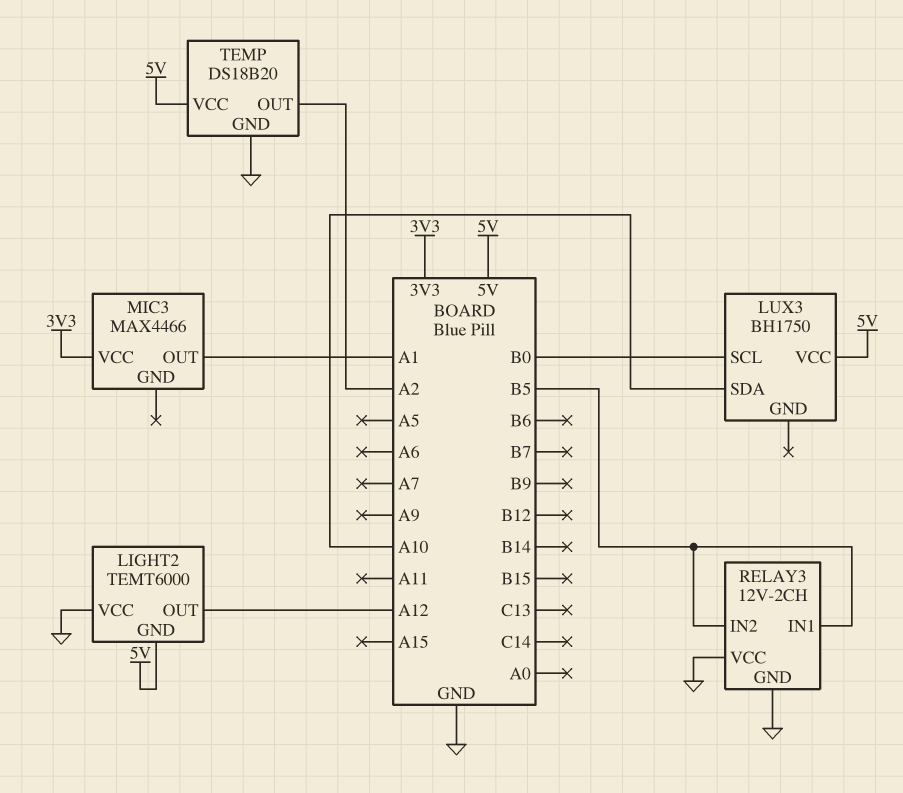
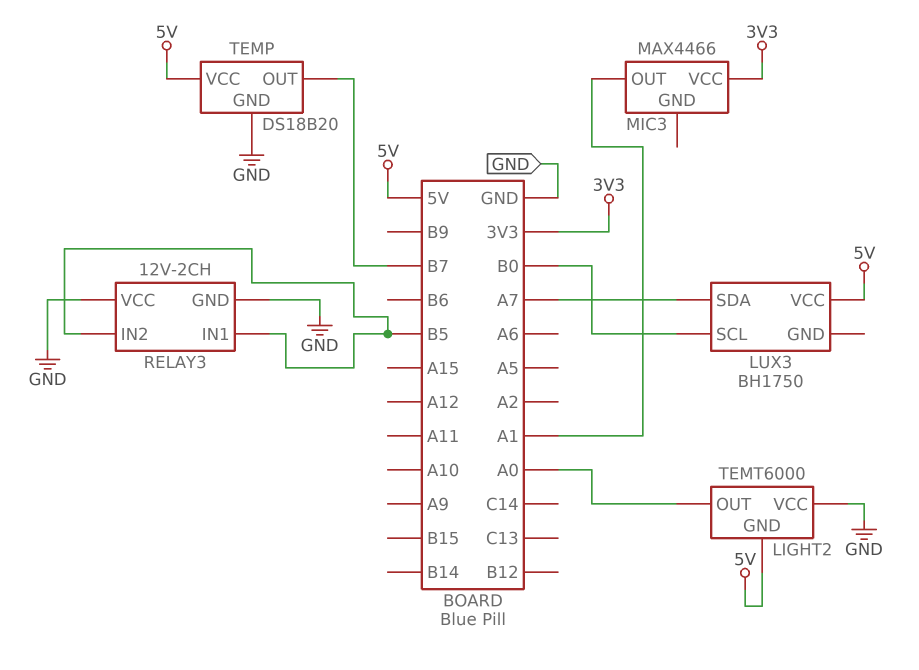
LIGHT2 pin OUT: A12 -> A0
LUX3 pin SDA: A10 -> A7
TEMP pin OUT: A2 -> B7

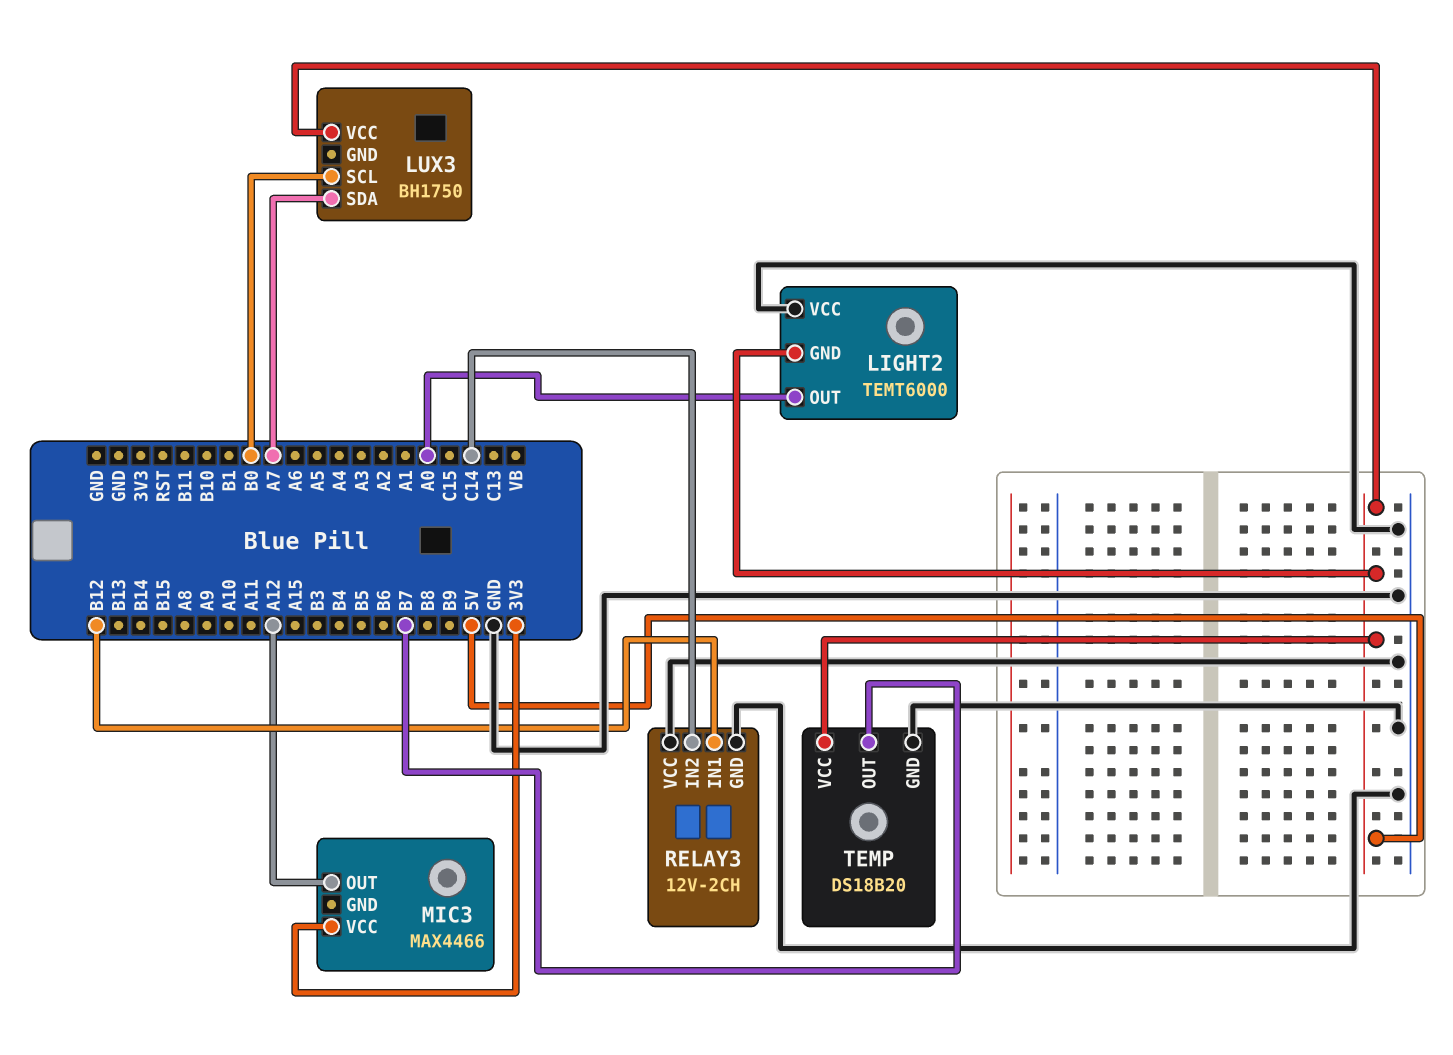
MIC3 pin OUT: A1 -> A12
RELAY3 pin IN1: B5 -> B12
RELAY3 pin IN2: B5 -> C14

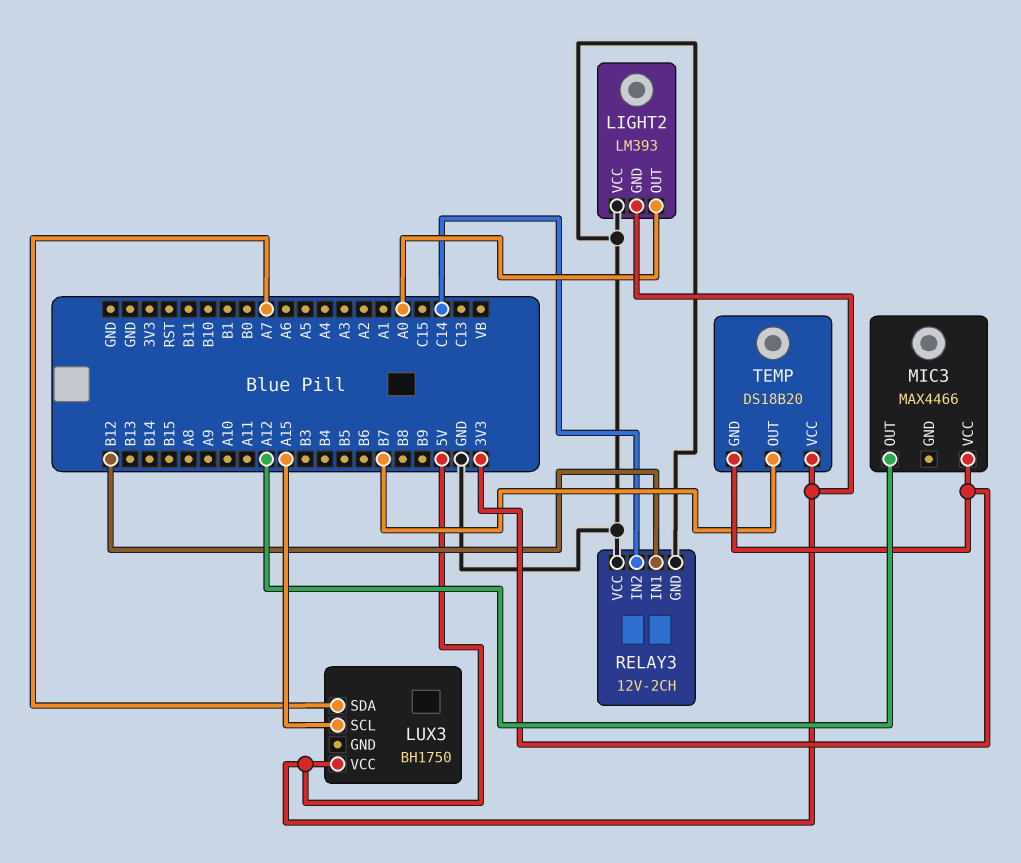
LIGHT2: TEMT6000 -> LM393
LUX3 pin SCL: B0 -> A15
TEMP pin GND: GND -> 3V3

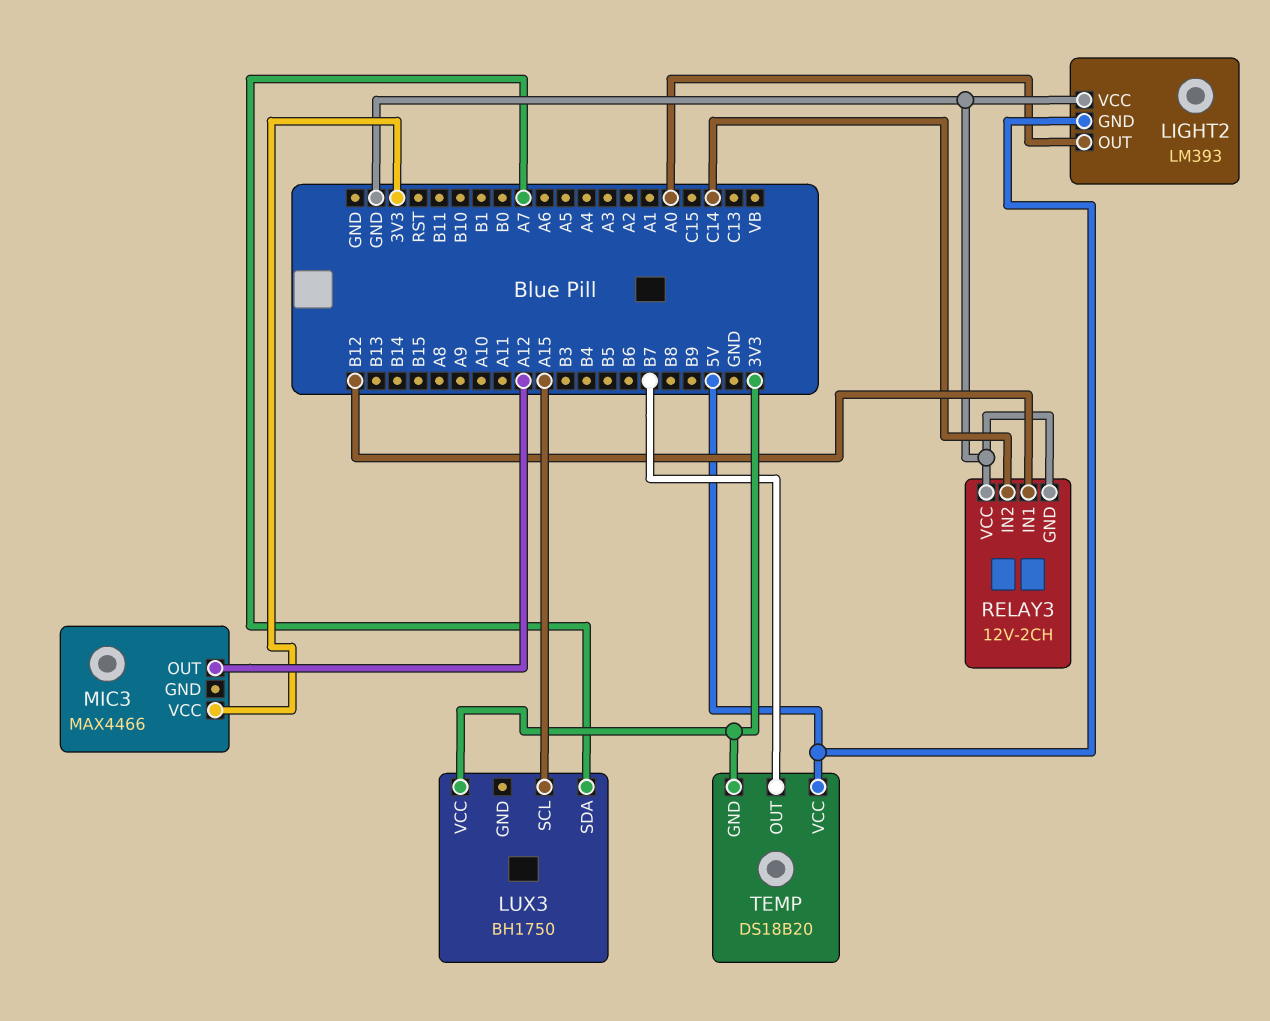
LUX3 pin VCC: 5V -> 3V3

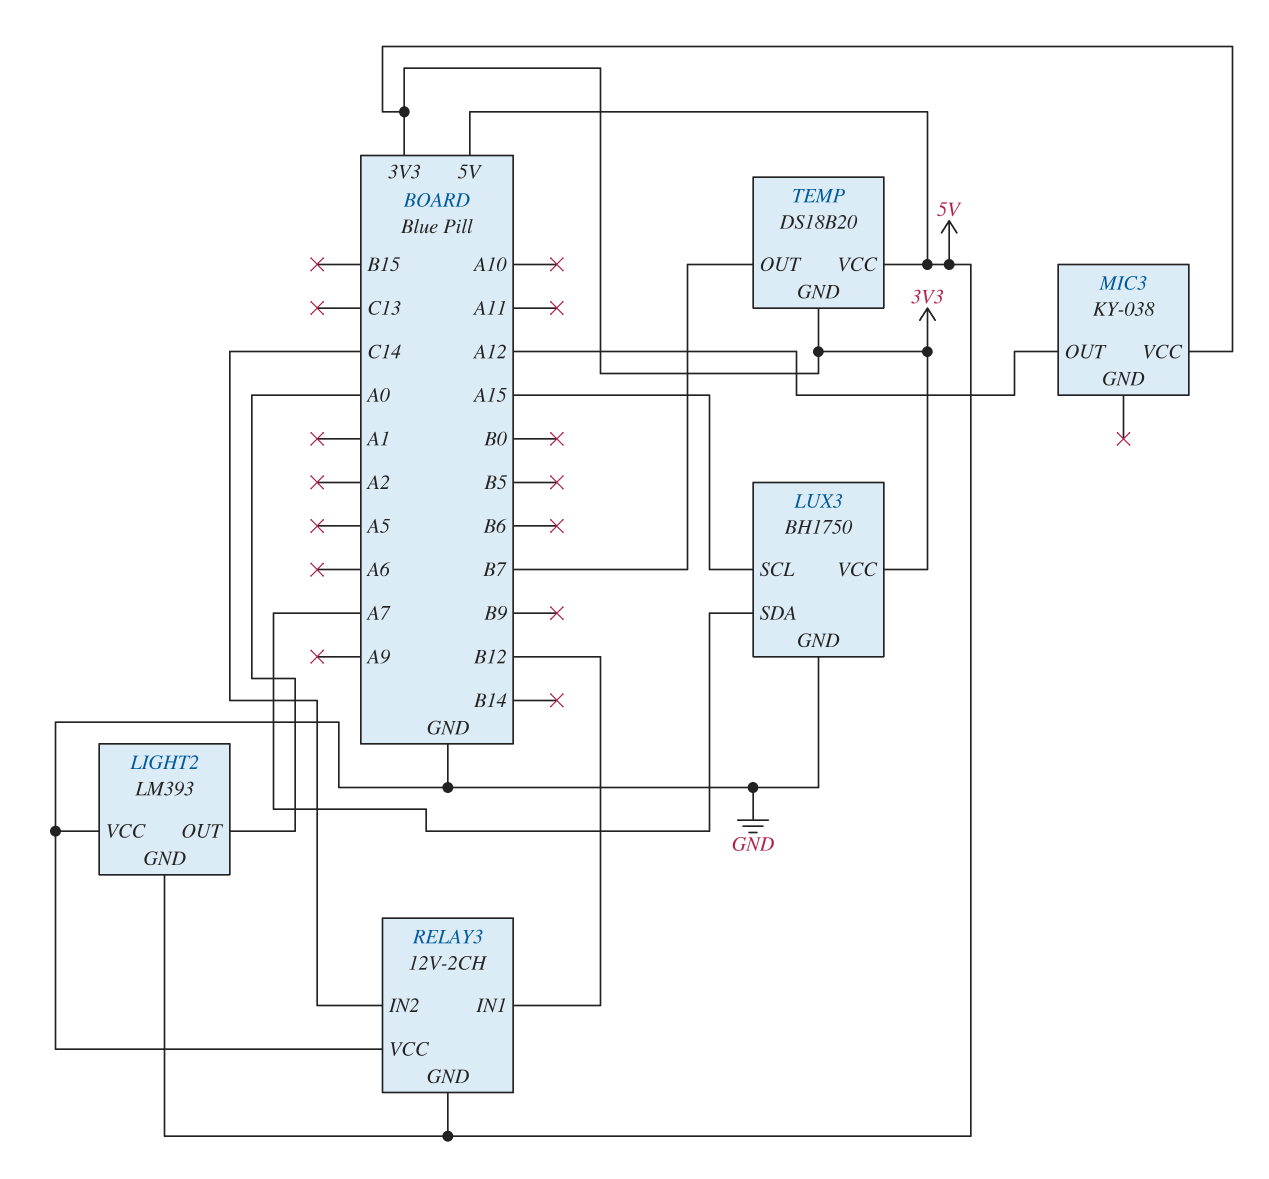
LUX3 pin GND: none -> GND
MIC3: MAX4466 -> KY-038
RELAY3 pin GND: GND -> 5V

